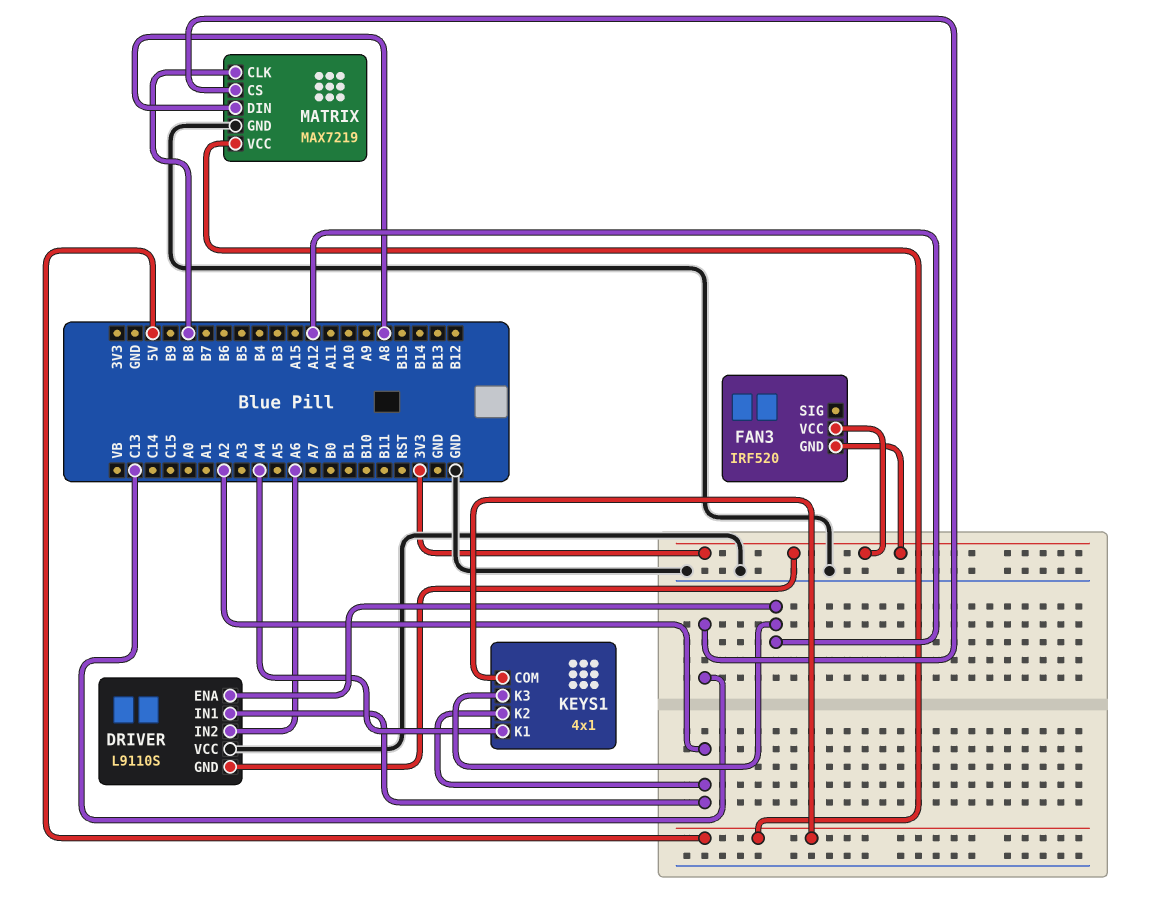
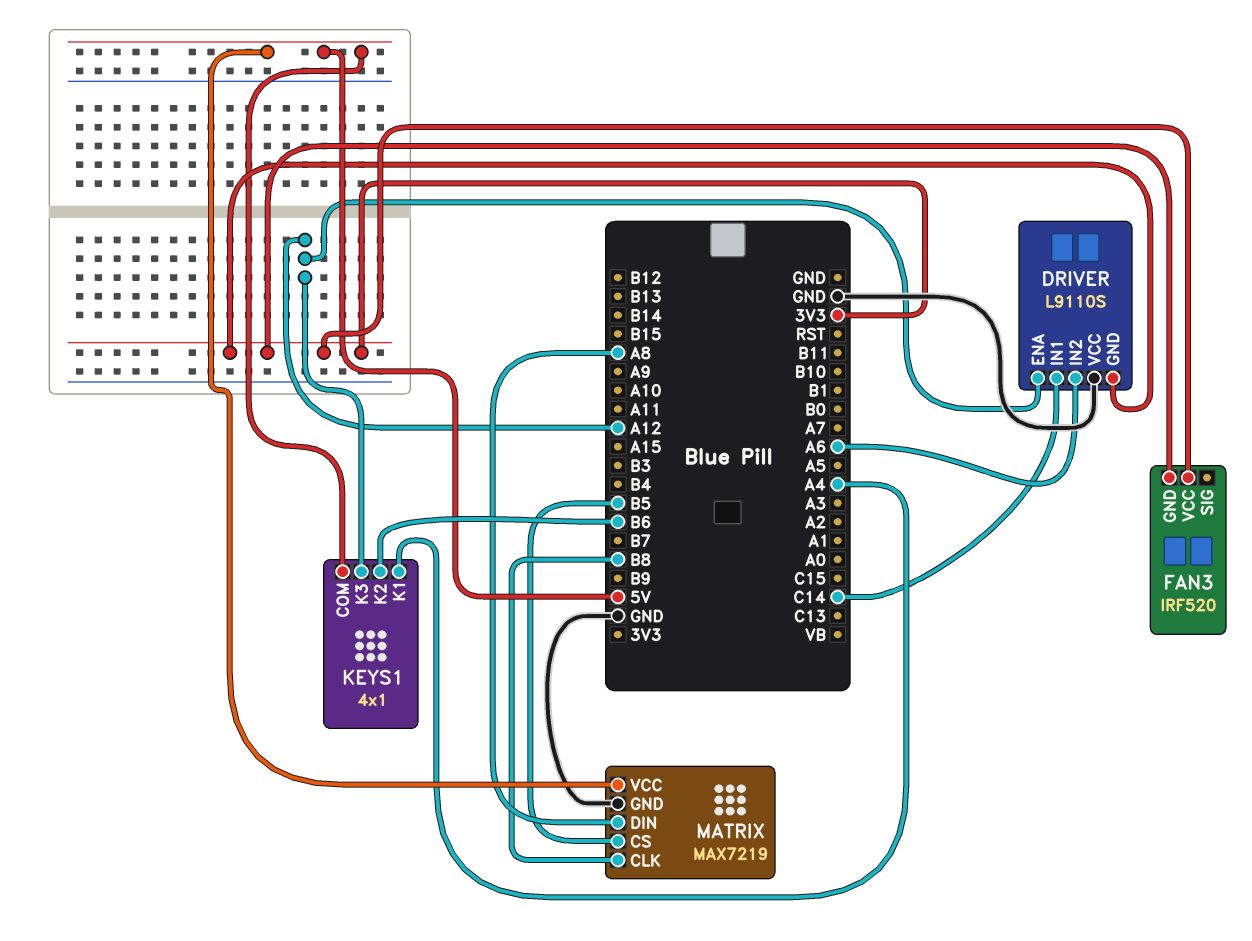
DRIVER pin IN1: A2 -> C14
KEYS1 pin K2: A2 -> B6
MATRIX pin CS: C13 -> B5

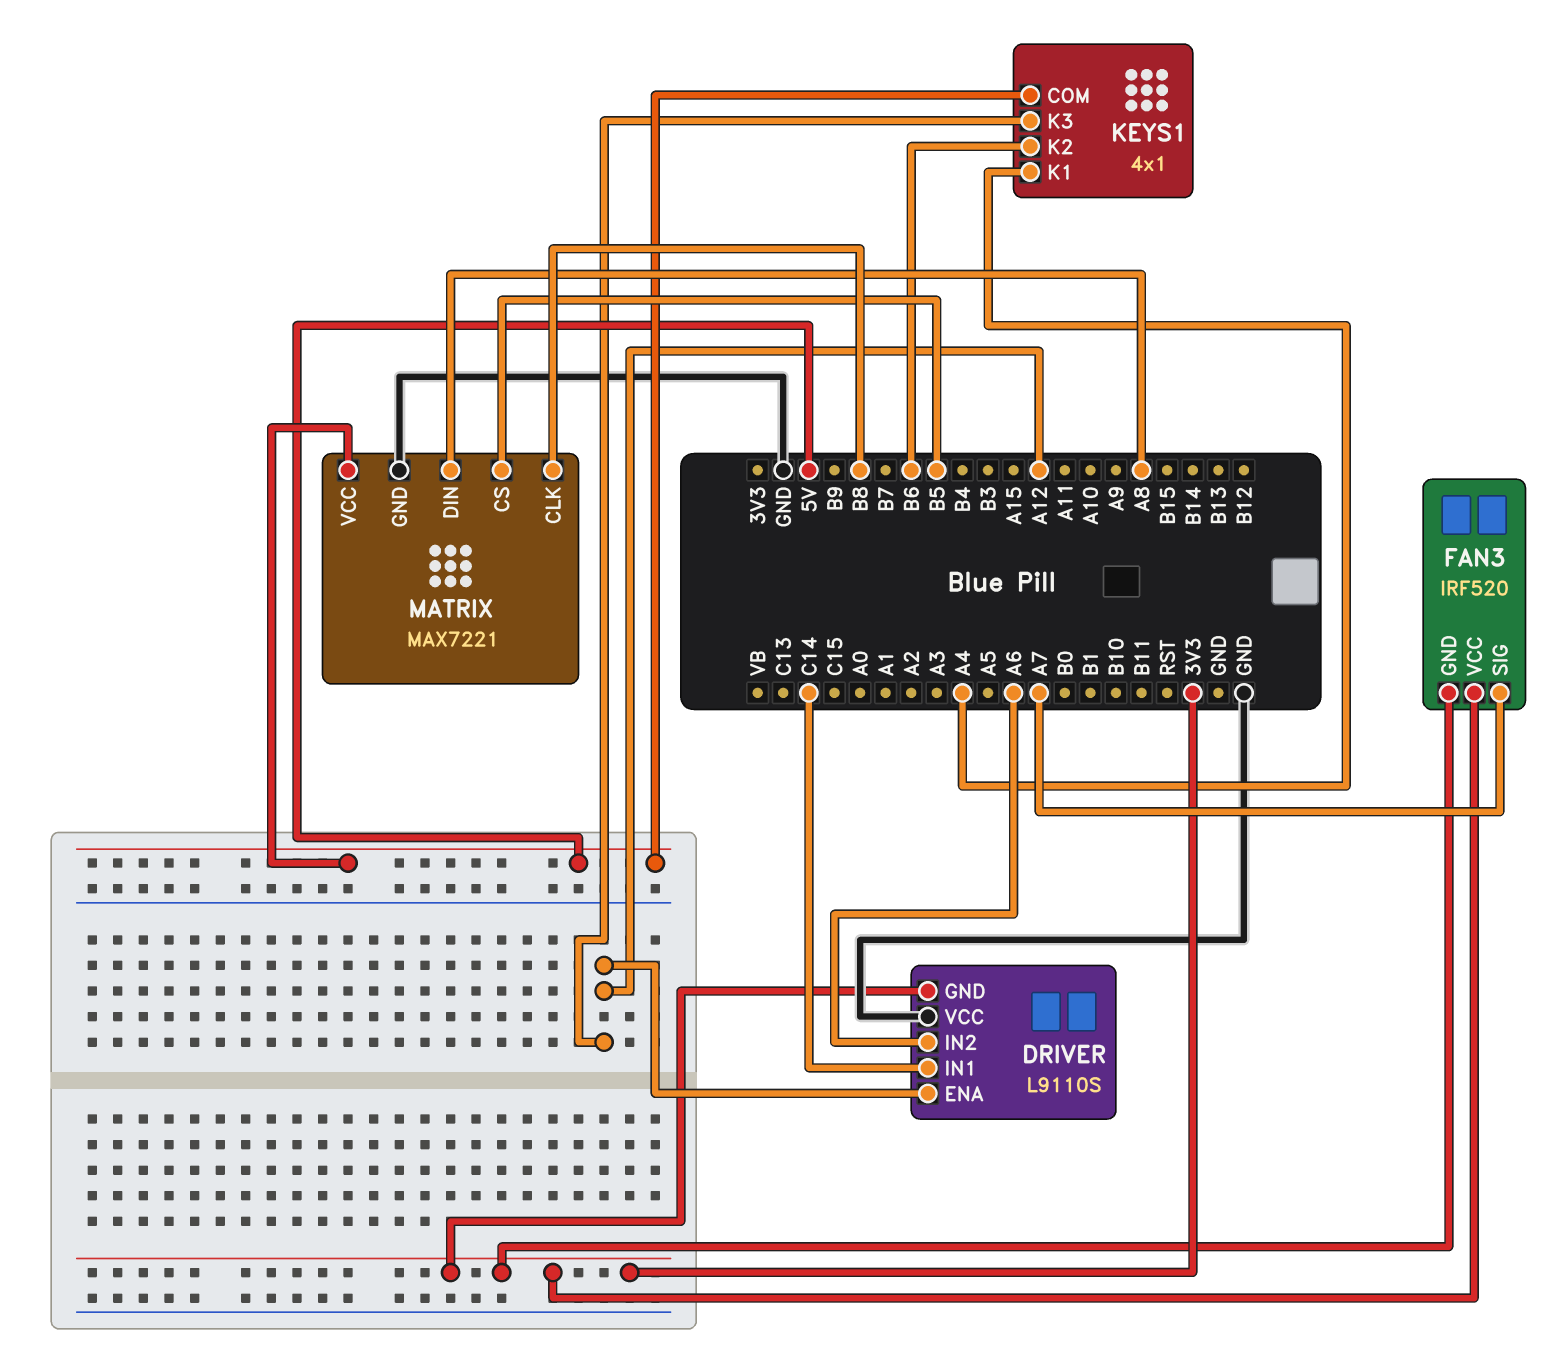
FAN3 pin SIG: none -> A7
MATRIX: MAX7219 -> MAX7221

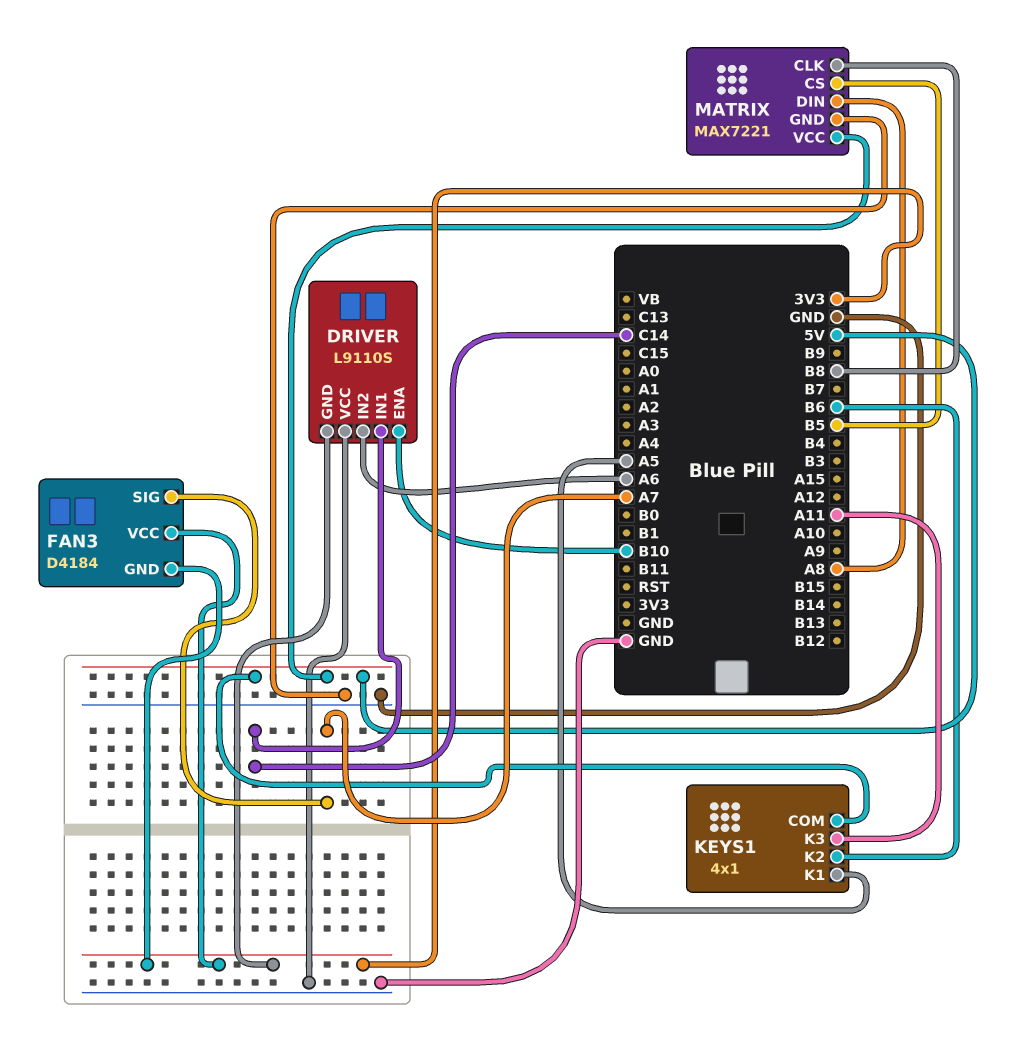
DRIVER pin ENA: A12 -> B10
FAN3: IRF520 -> D4184
KEYS1 pin K1: A4 -> A5
KEYS1 pin K3: A12 -> A11

